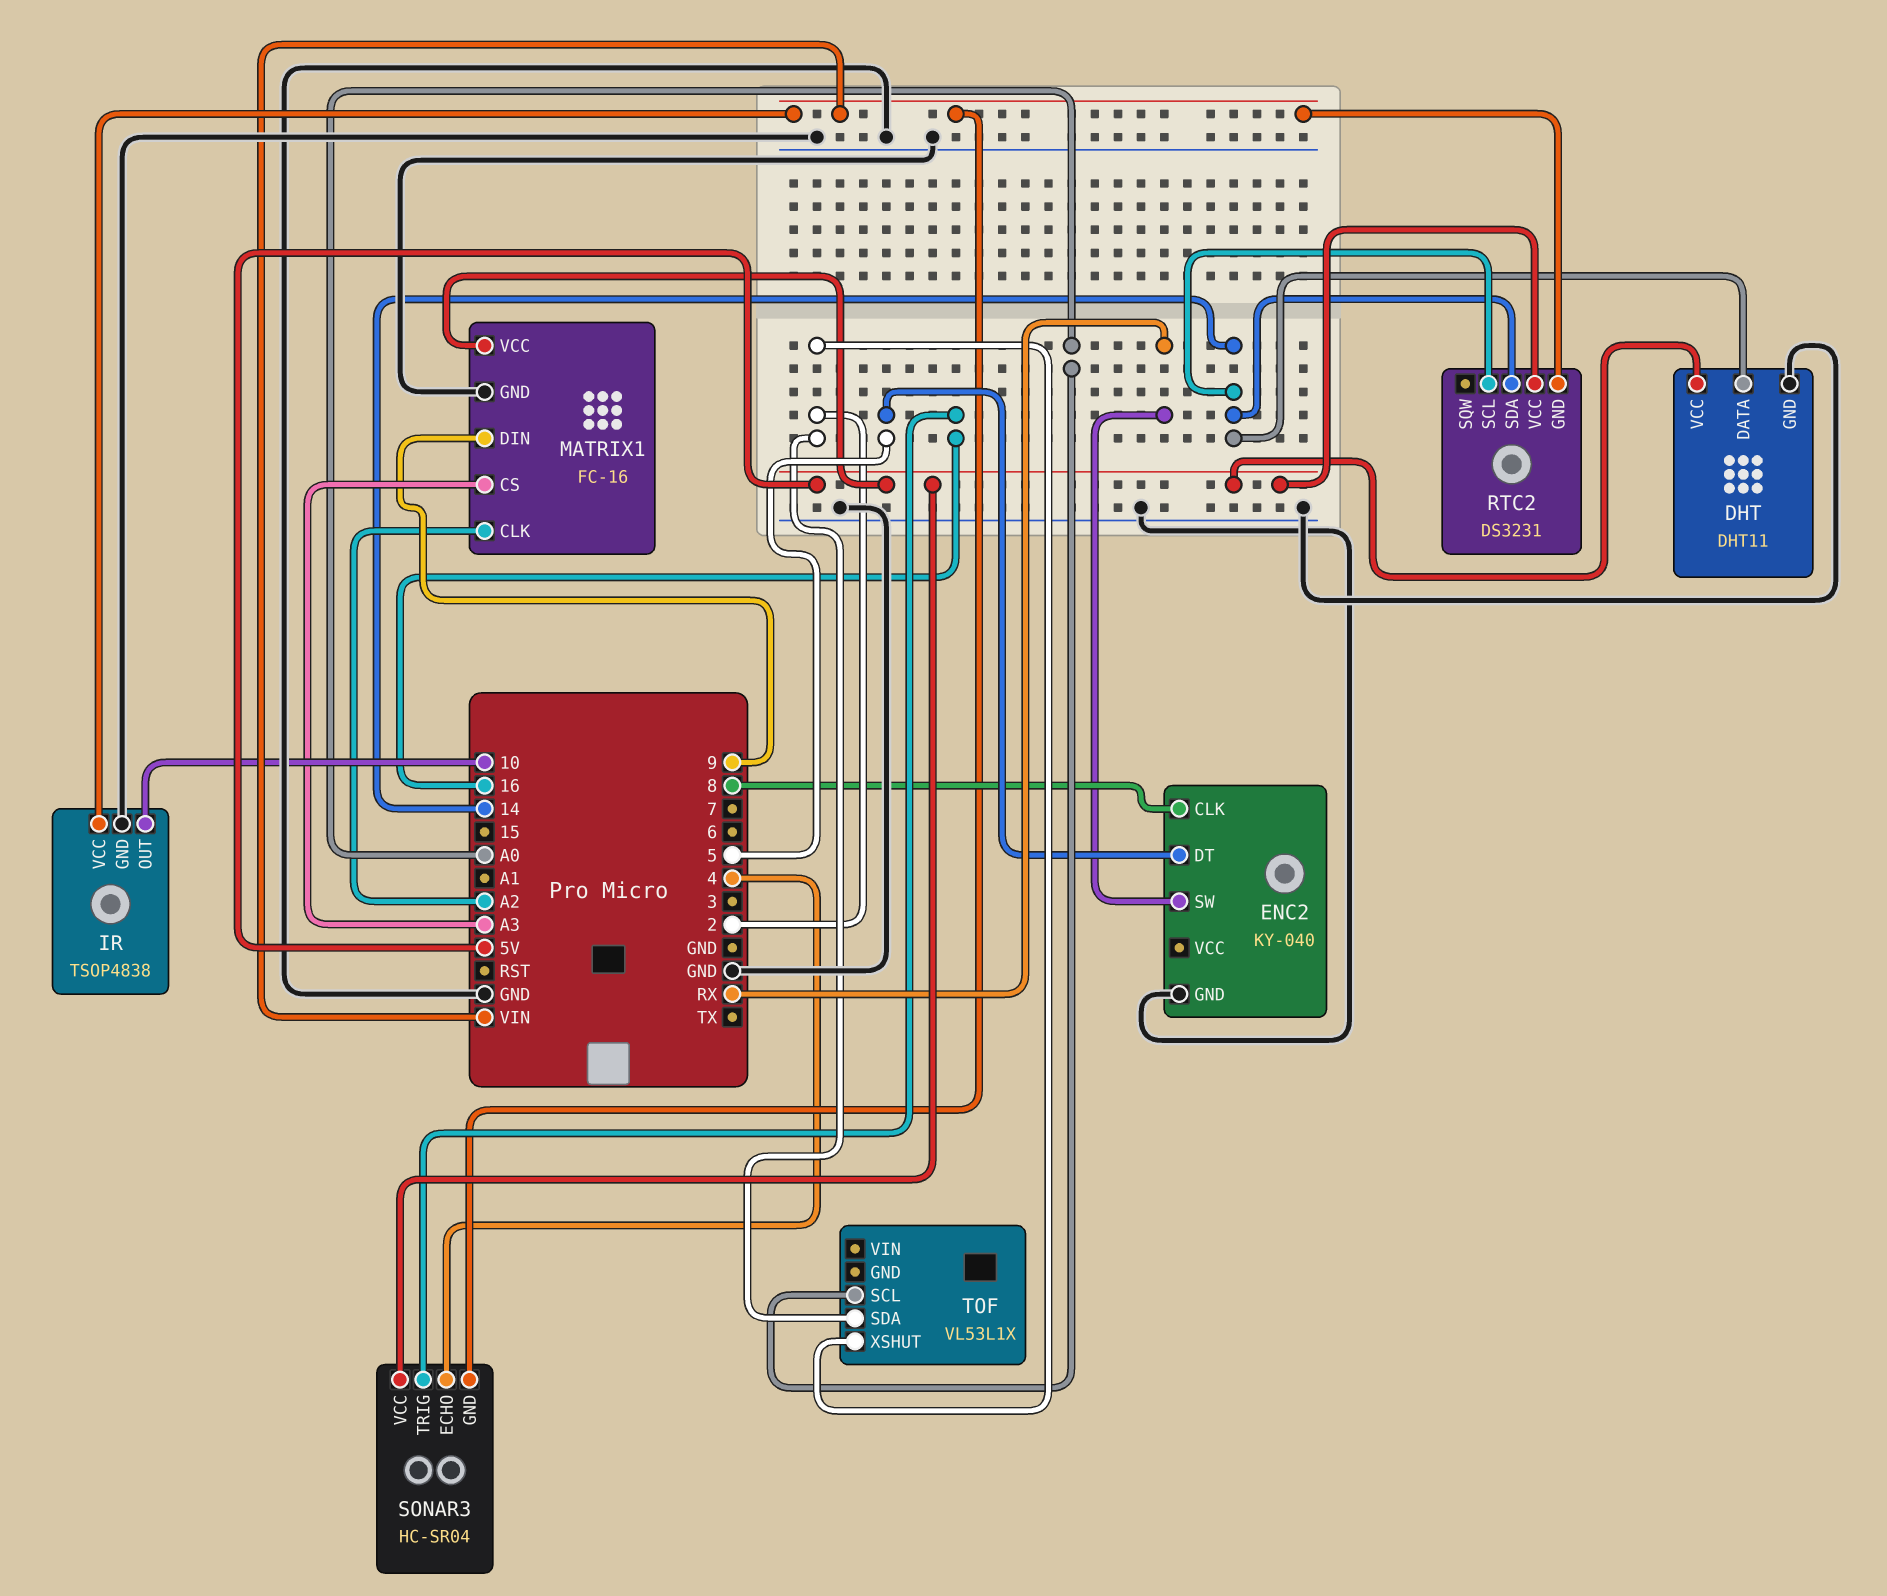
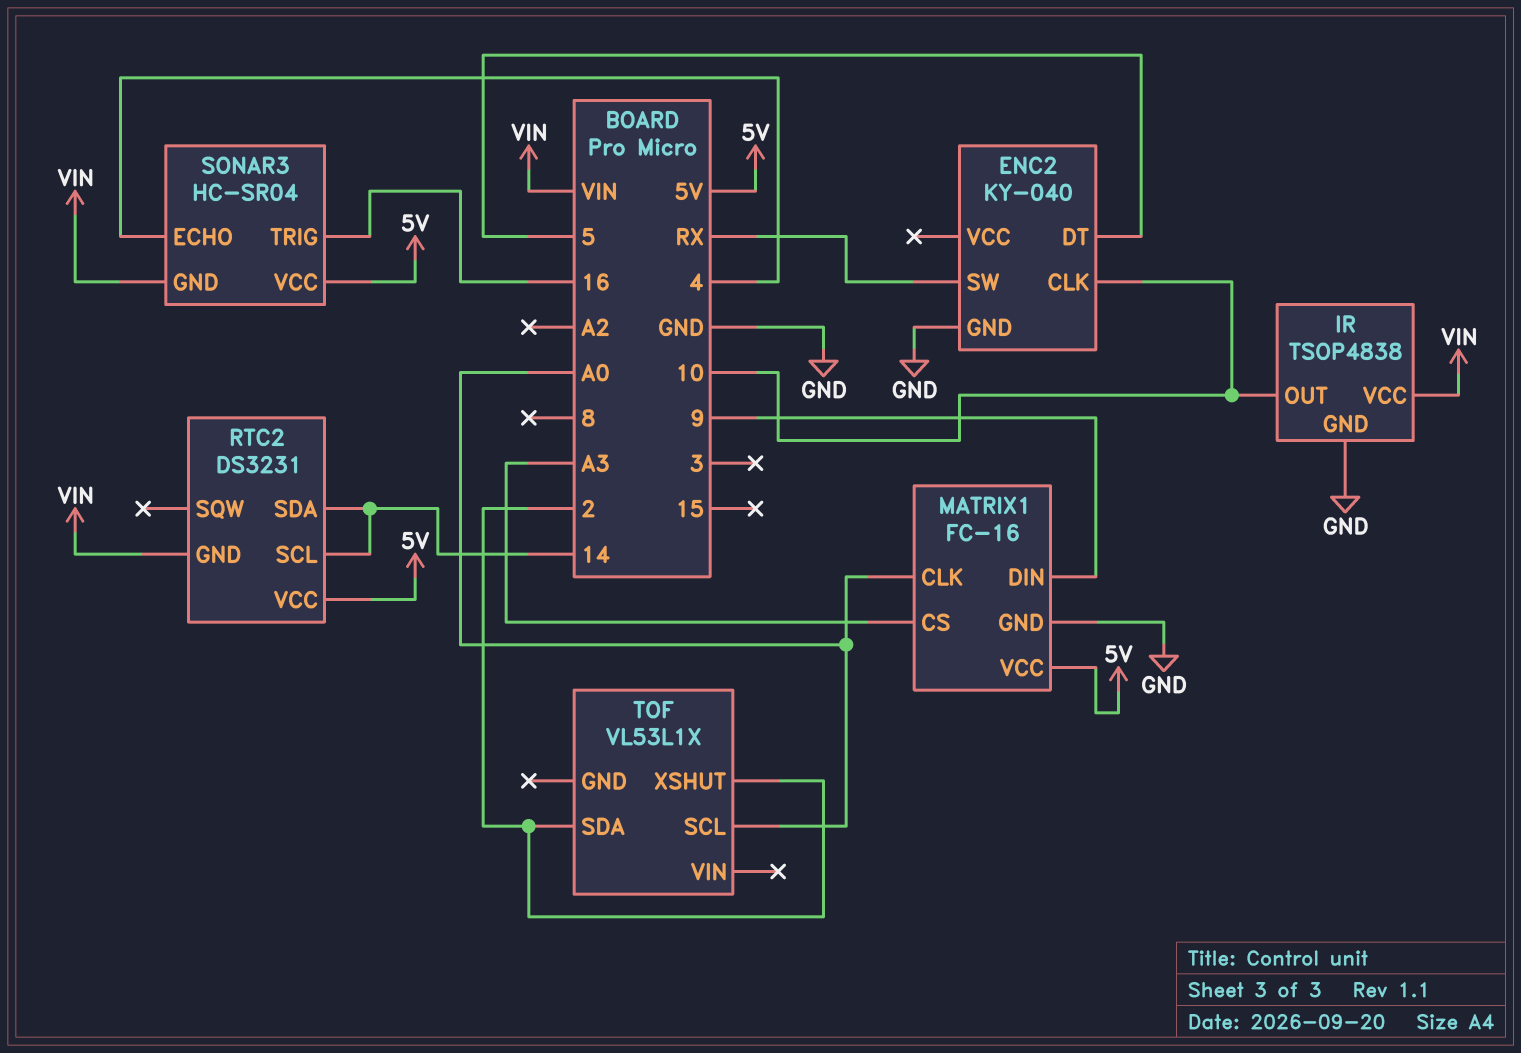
DHT: DHT11 -> none
DHT pin DATA: 14 -> none
DHT pin GND: GND -> none
DHT pin VCC: 5V -> none
ENC2 pin CLK: 8 -> 10
MATRIX1 pin CLK: A2 -> A0

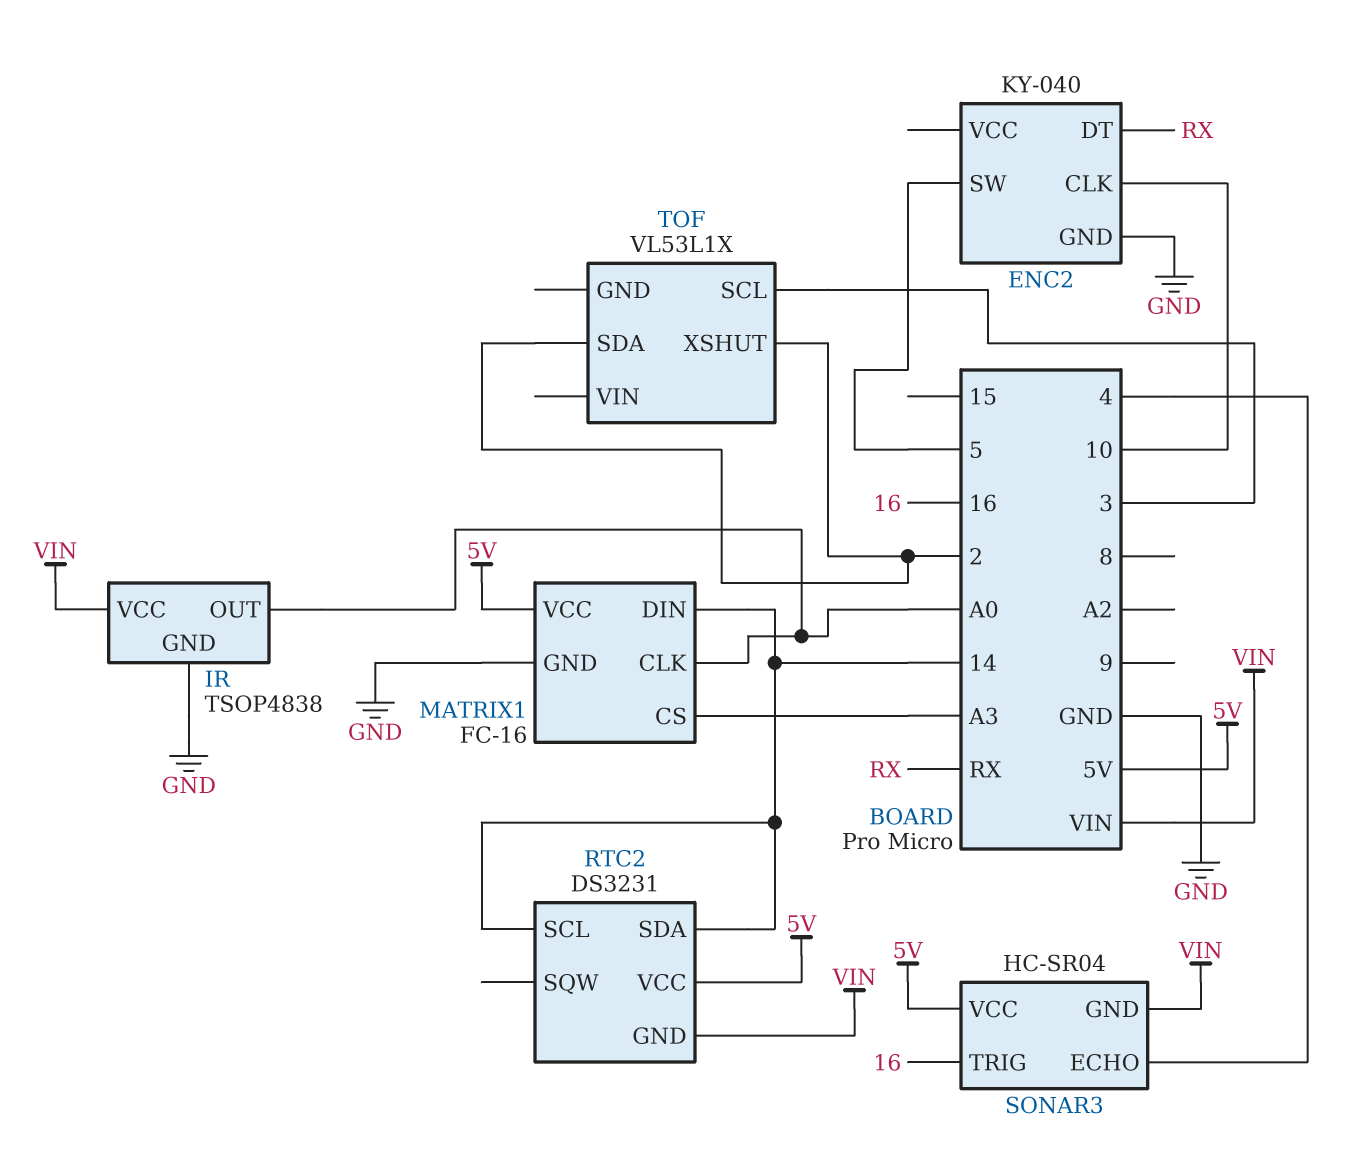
ENC2 pin DT: 5 -> RX
ENC2 pin SW: RX -> 5
IR pin OUT: 10 -> A0
MATRIX1 pin DIN: 9 -> 14
TOF pin SCL: A0 -> 3

